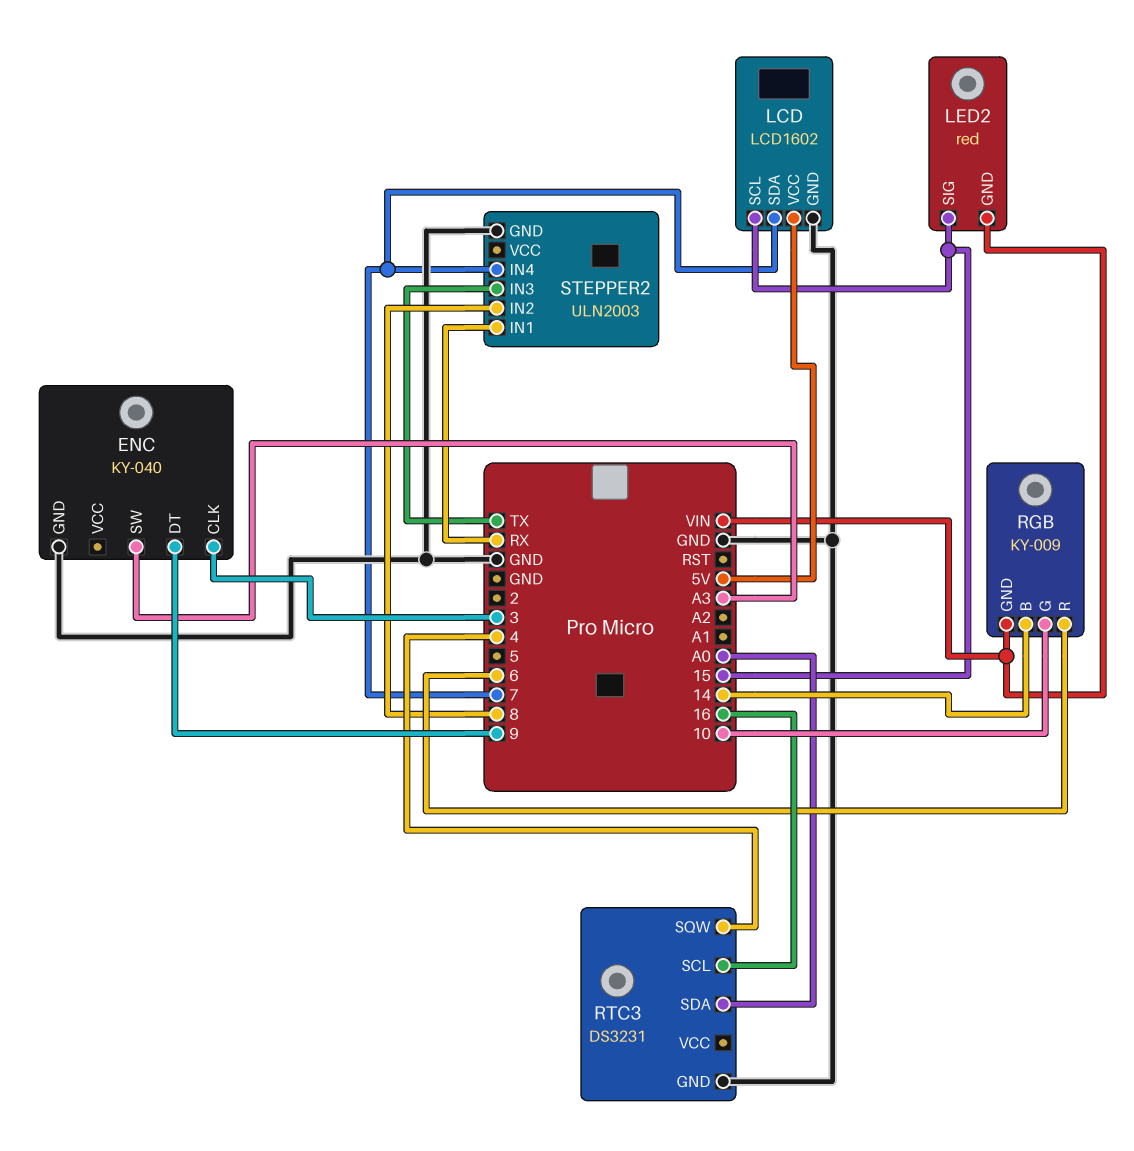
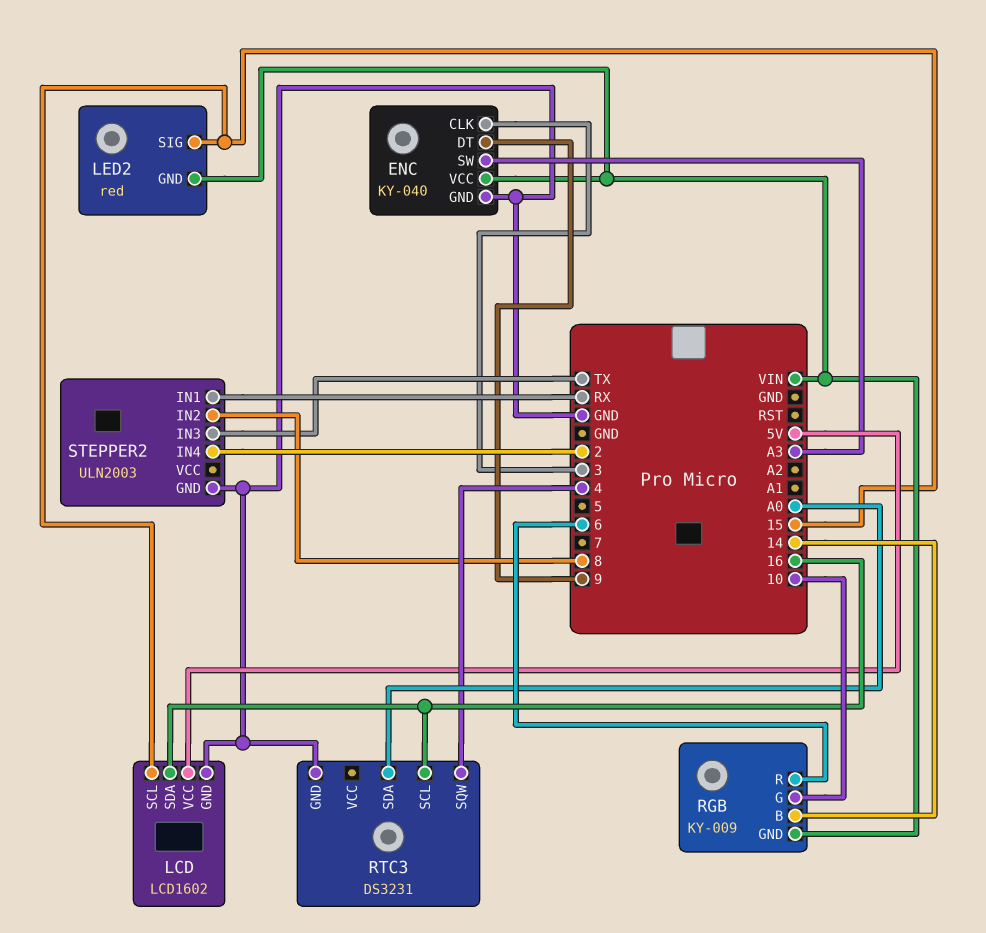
ENC pin VCC: none -> VIN
LCD pin SDA: 7 -> 16
STEPPER2 pin IN4: 7 -> 2

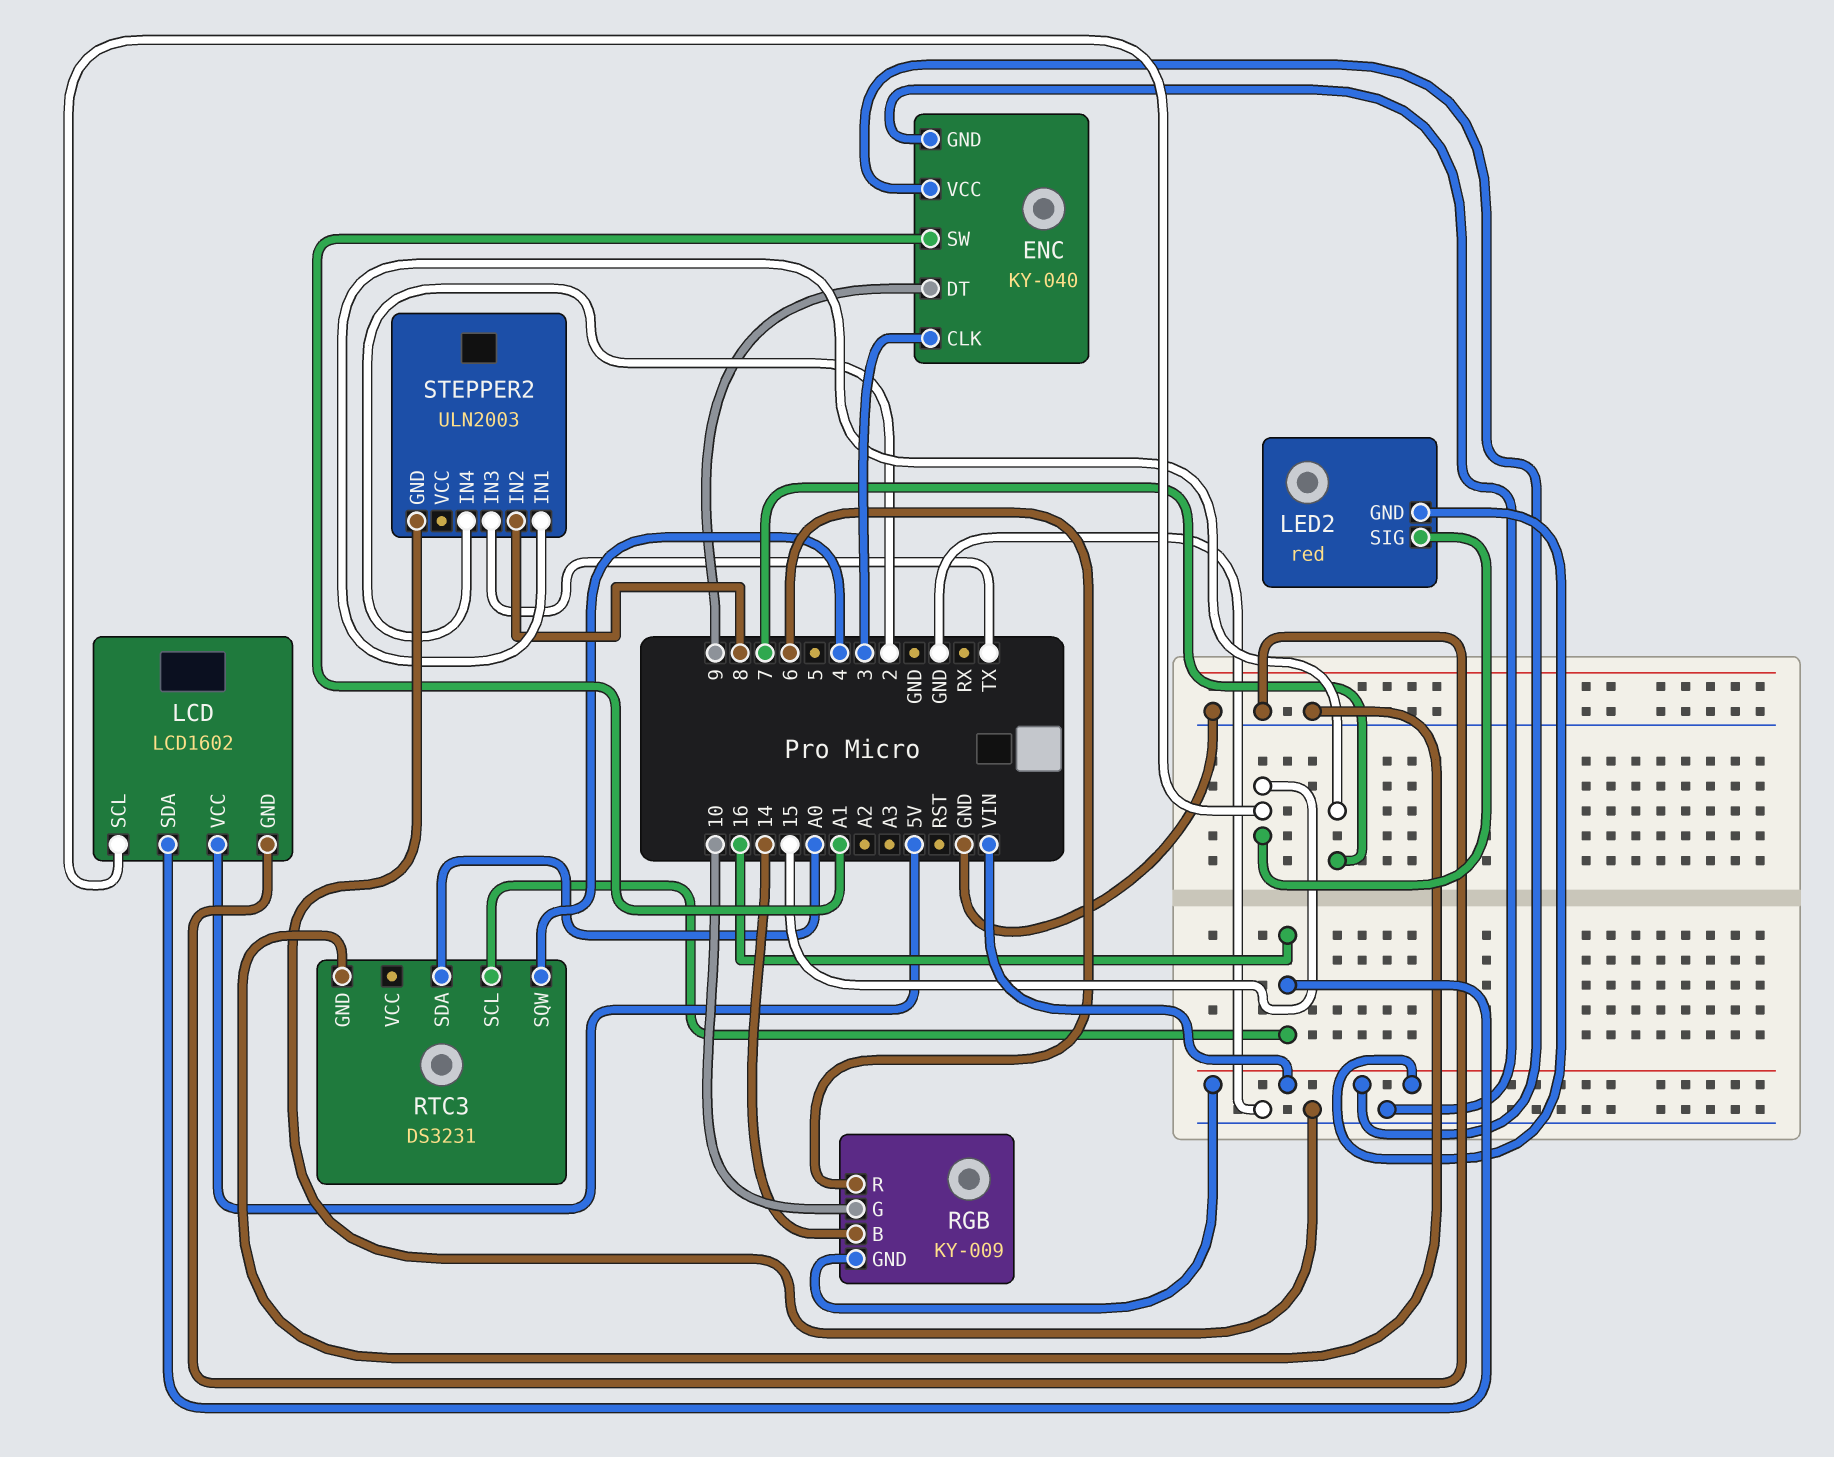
ENC pin SW: A3 -> A1
STEPPER2 pin IN1: RX -> 7

